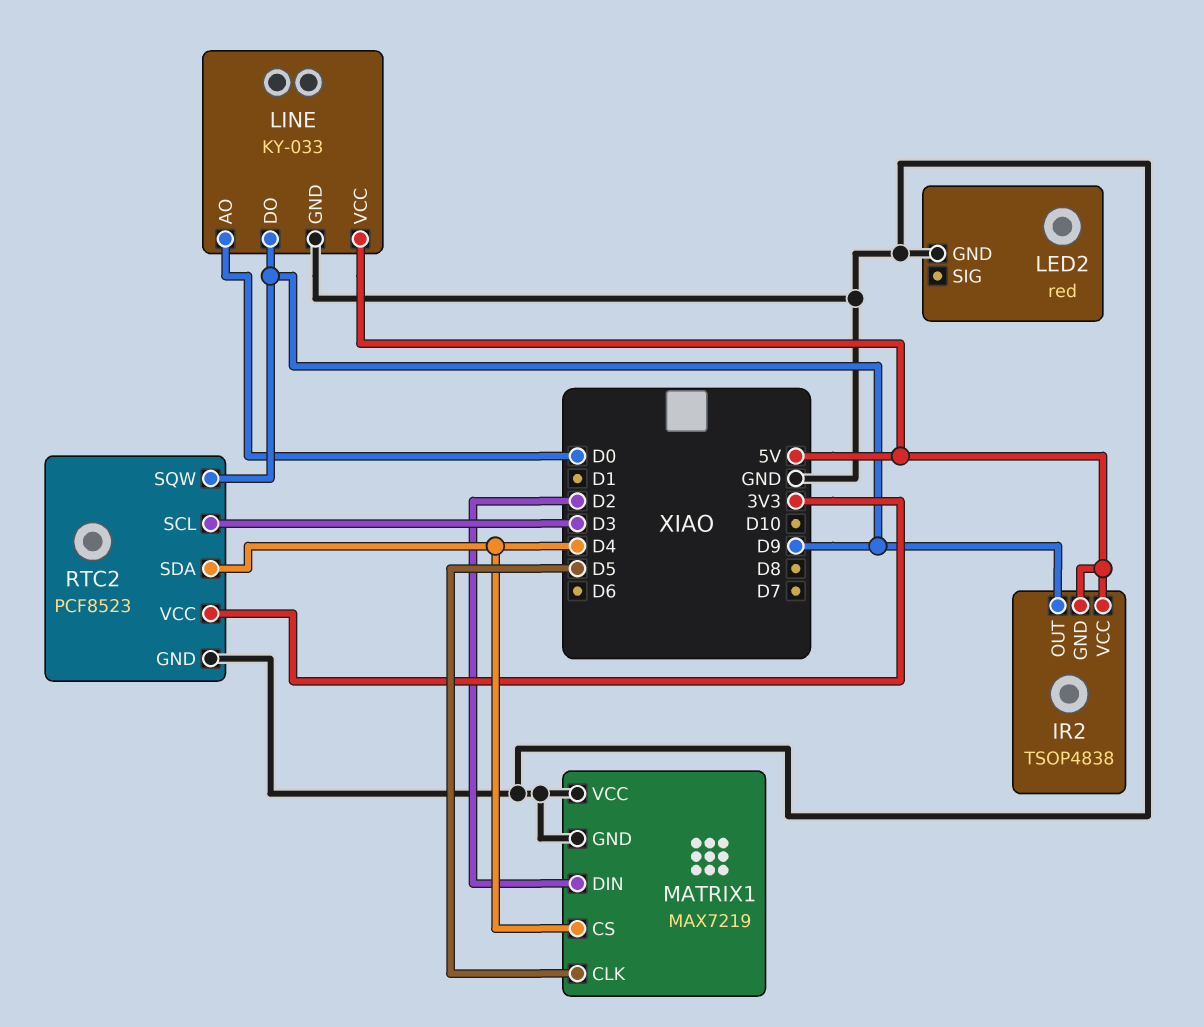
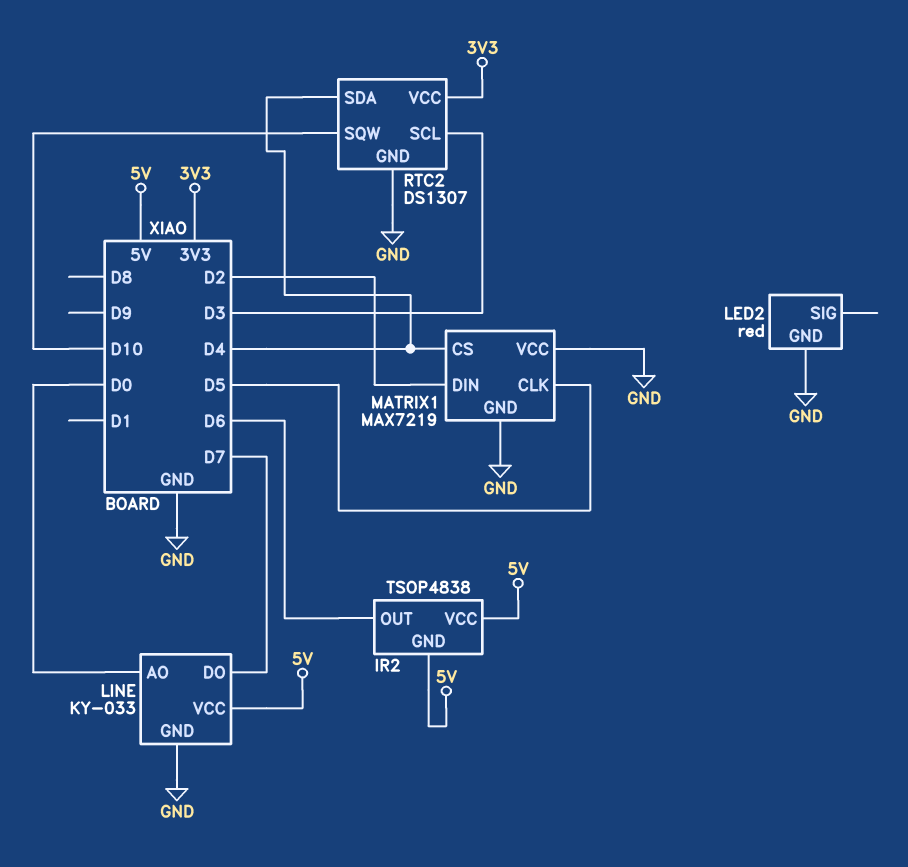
IR2 pin OUT: D9 -> D6
LINE pin DO: D9 -> D7
RTC2: PCF8523 -> DS1307
RTC2 pin SQW: D9 -> D10

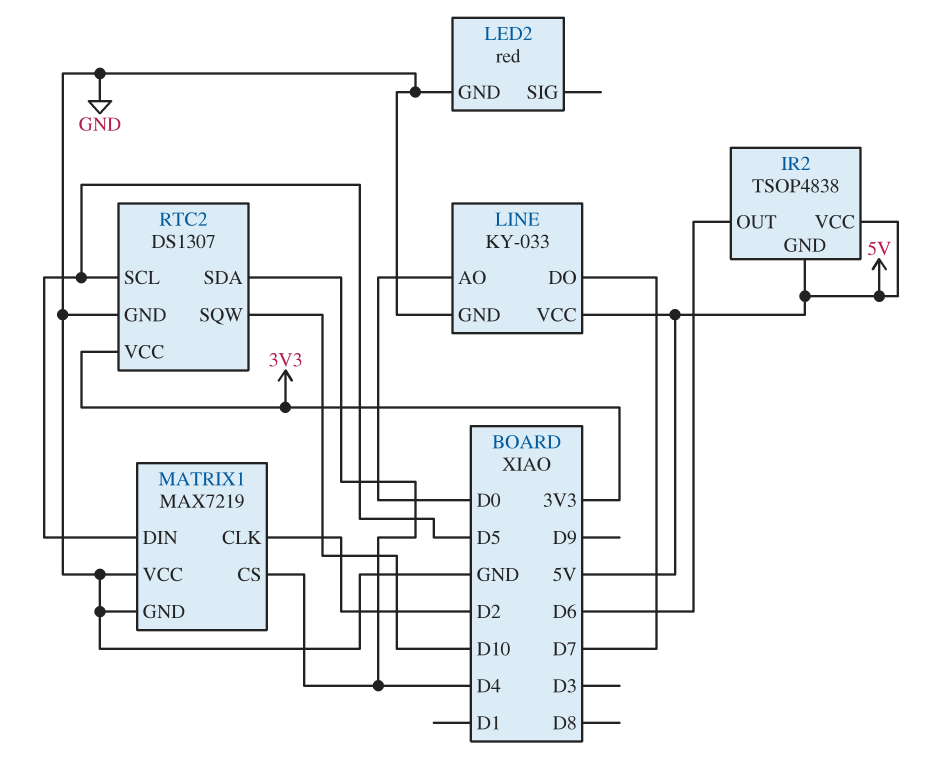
MATRIX1 pin CLK: D5 -> D2
MATRIX1 pin DIN: D2 -> D5
RTC2 pin SCL: D3 -> D5

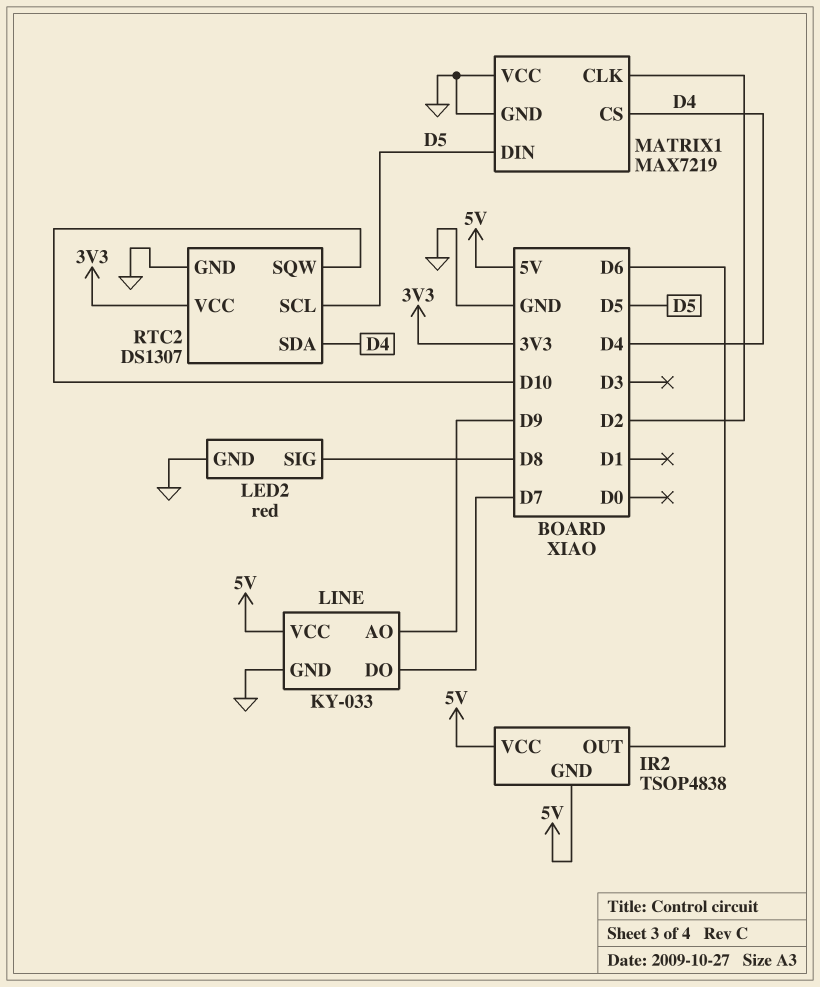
LED2 pin SIG: none -> D8
LINE pin AO: D0 -> D9

